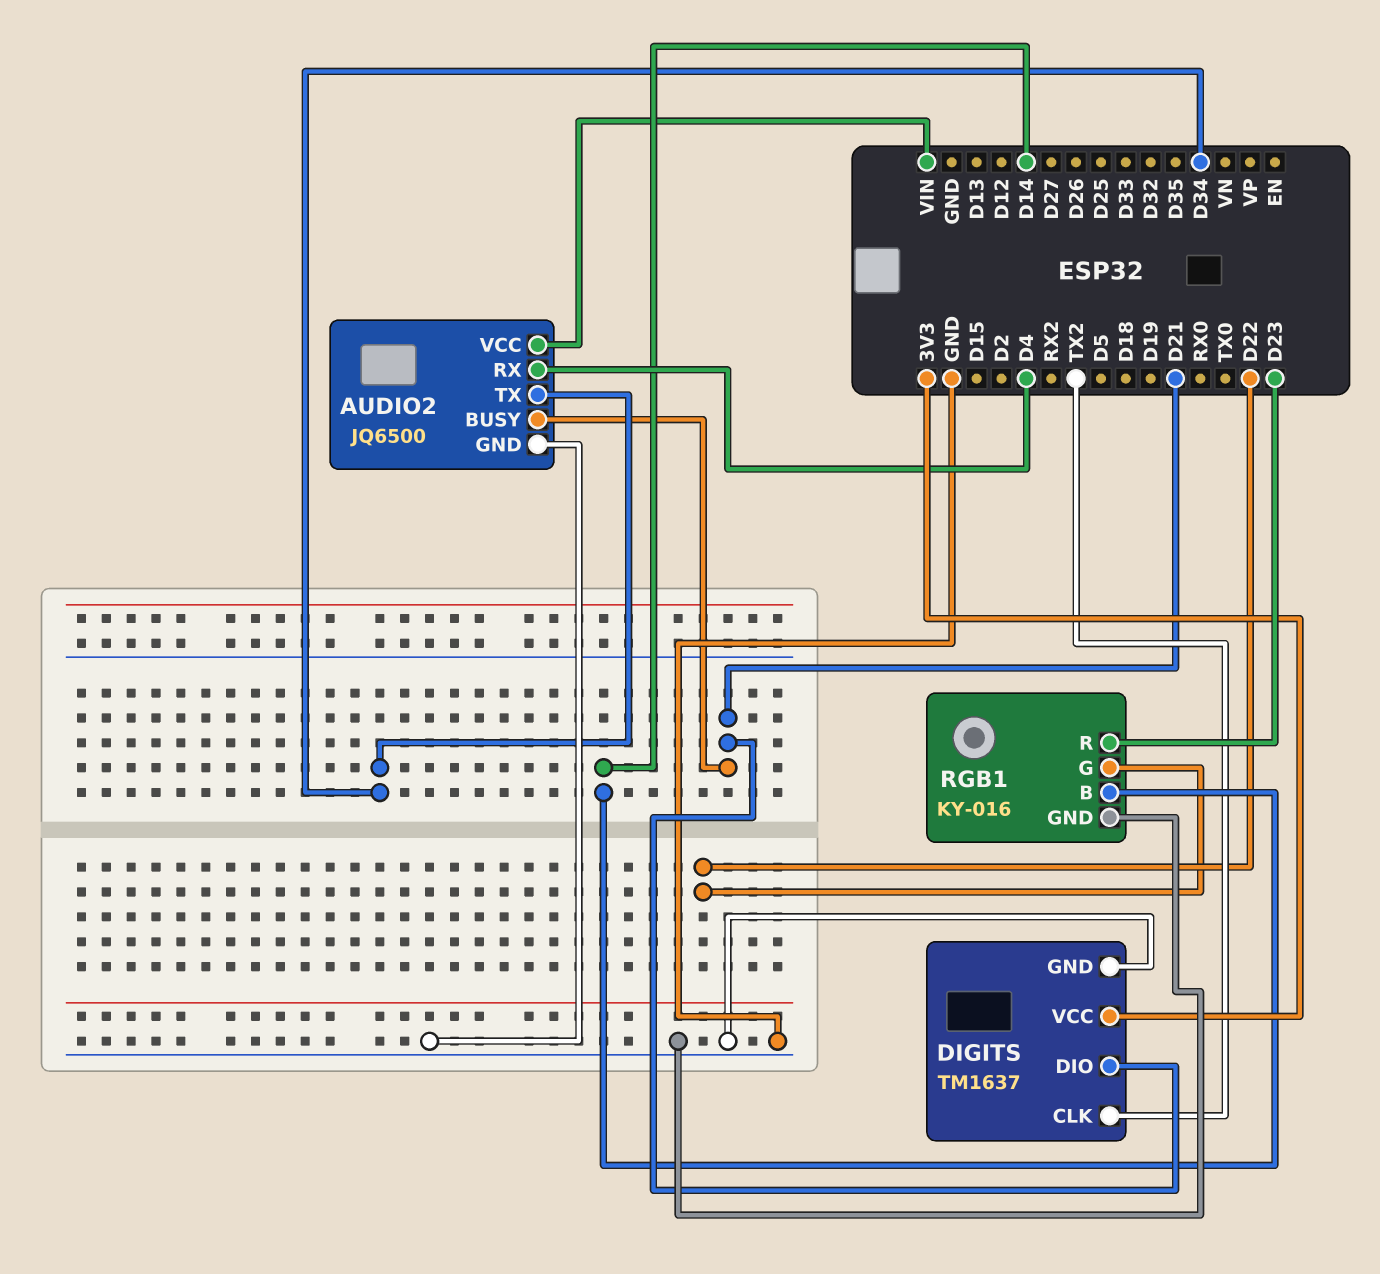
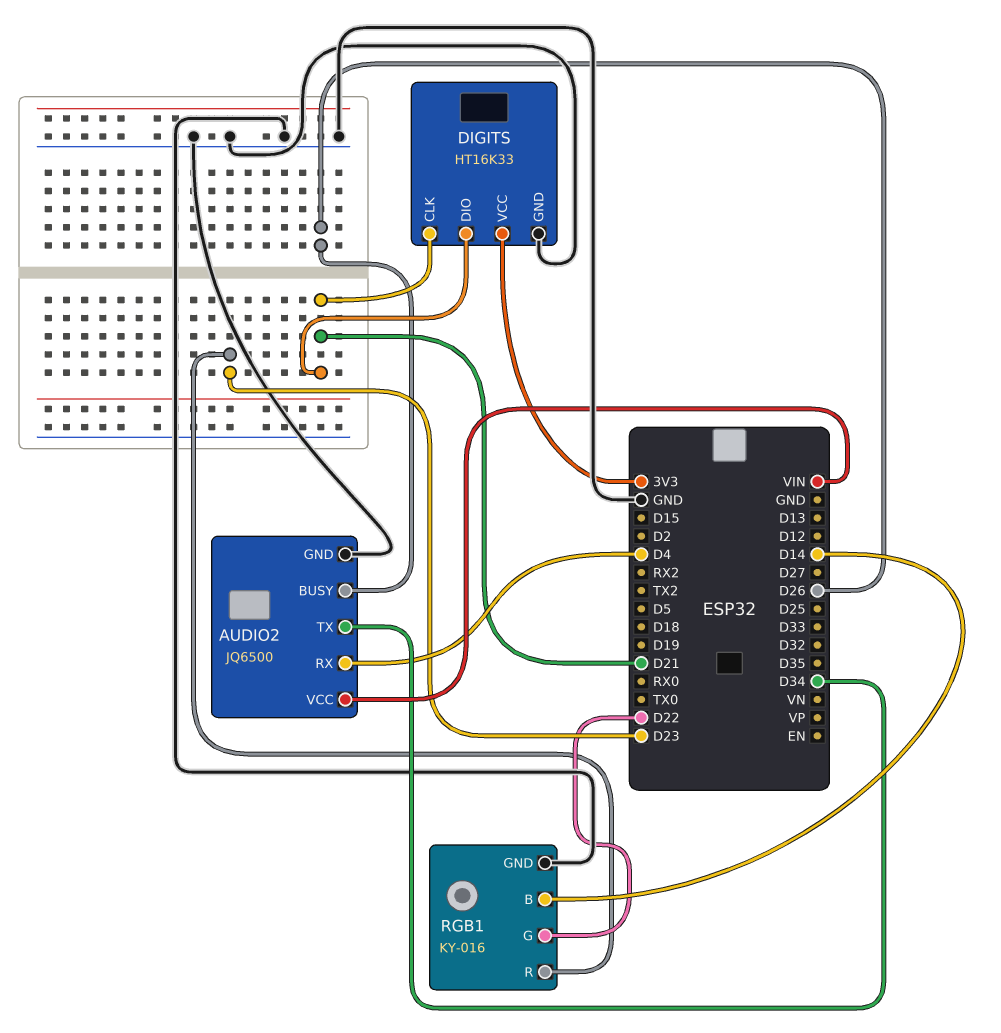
AUDIO2 pin BUSY: D21 -> D26
DIGITS: TM1637 -> HT16K33
DIGITS pin CLK: TX2 -> D21

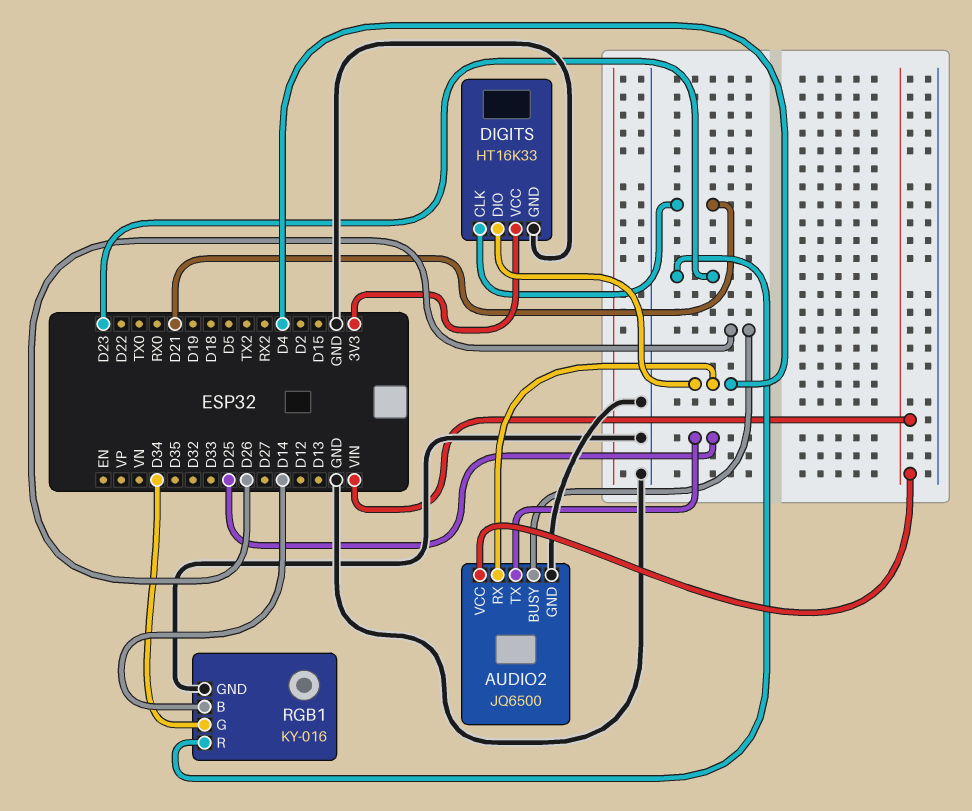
AUDIO2 pin TX: D34 -> D25
DIGITS pin DIO: D21 -> D4
RGB1 pin G: D22 -> D34

